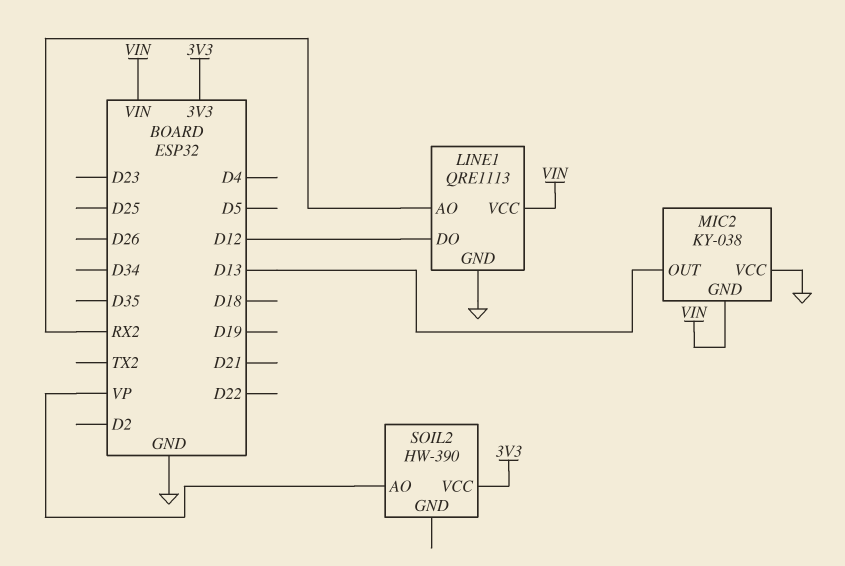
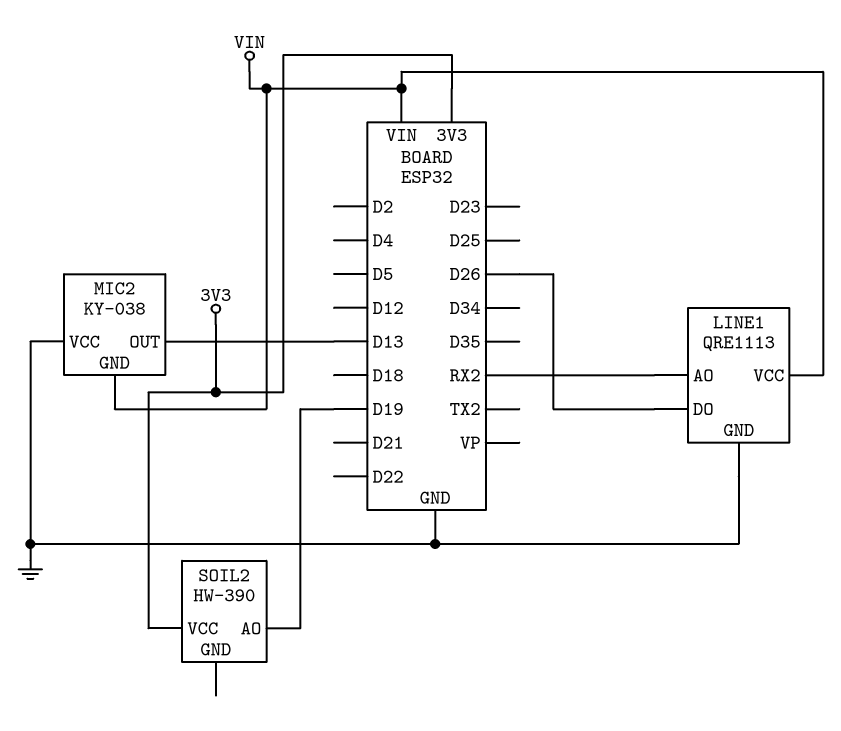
LINE1 pin DO: D12 -> D26
SOIL2 pin AO: VP -> D19

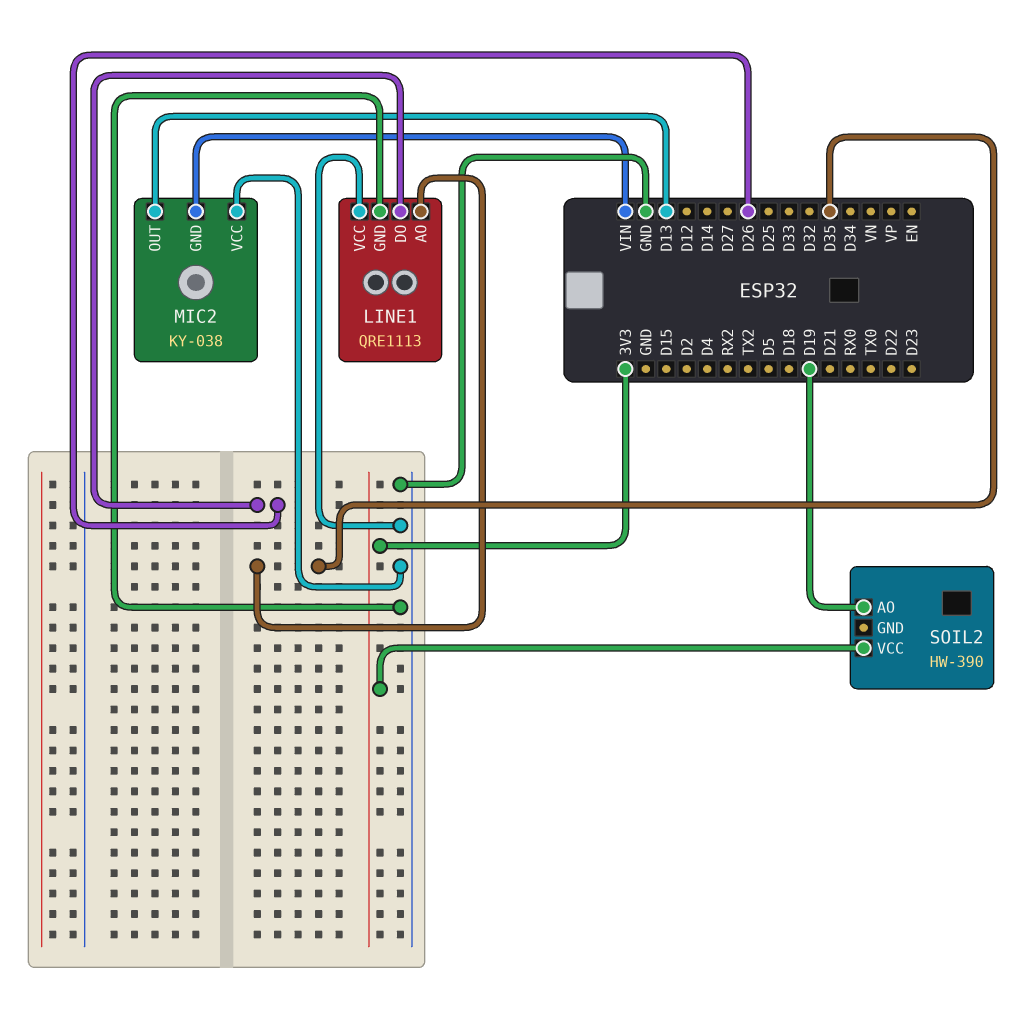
LINE1 pin AO: RX2 -> D35
LINE1 pin VCC: VIN -> GND

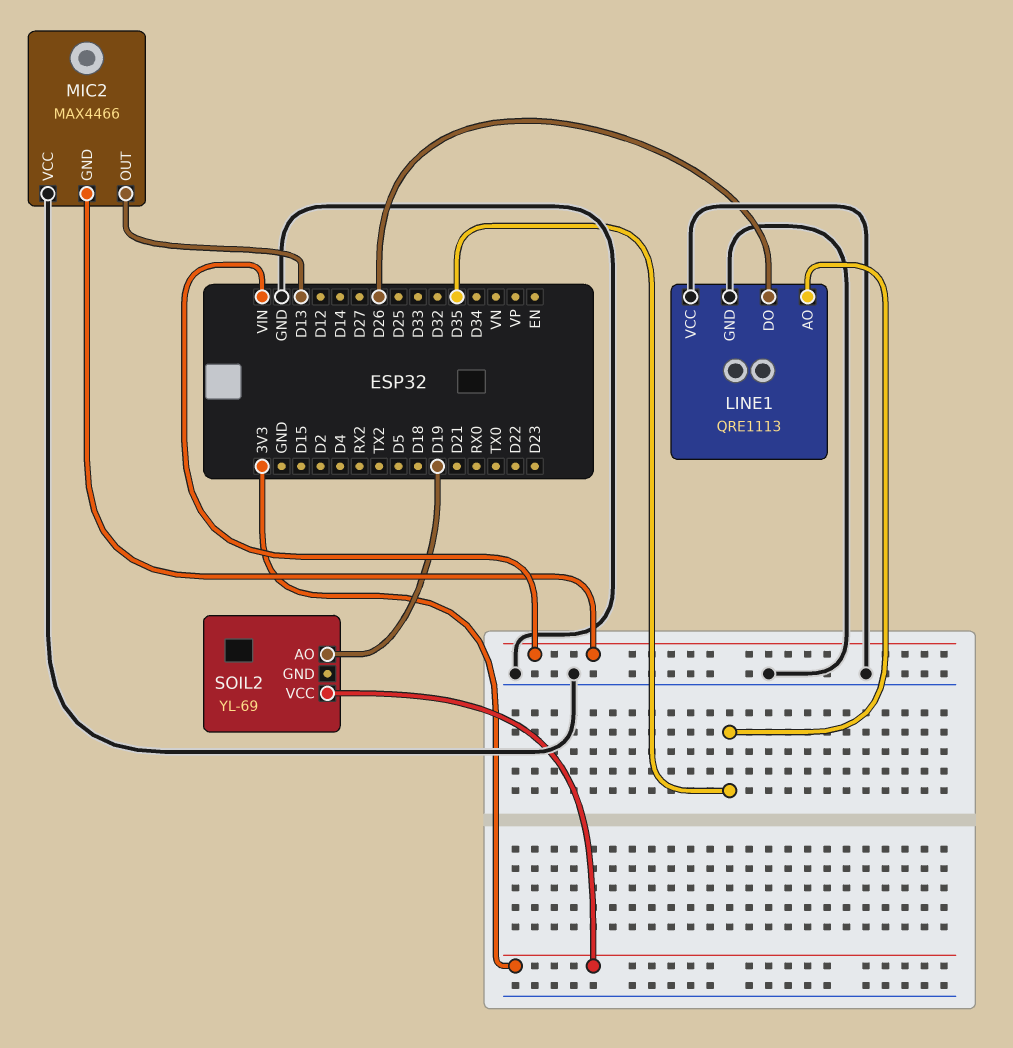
MIC2: KY-038 -> MAX4466
SOIL2: HW-390 -> YL-69

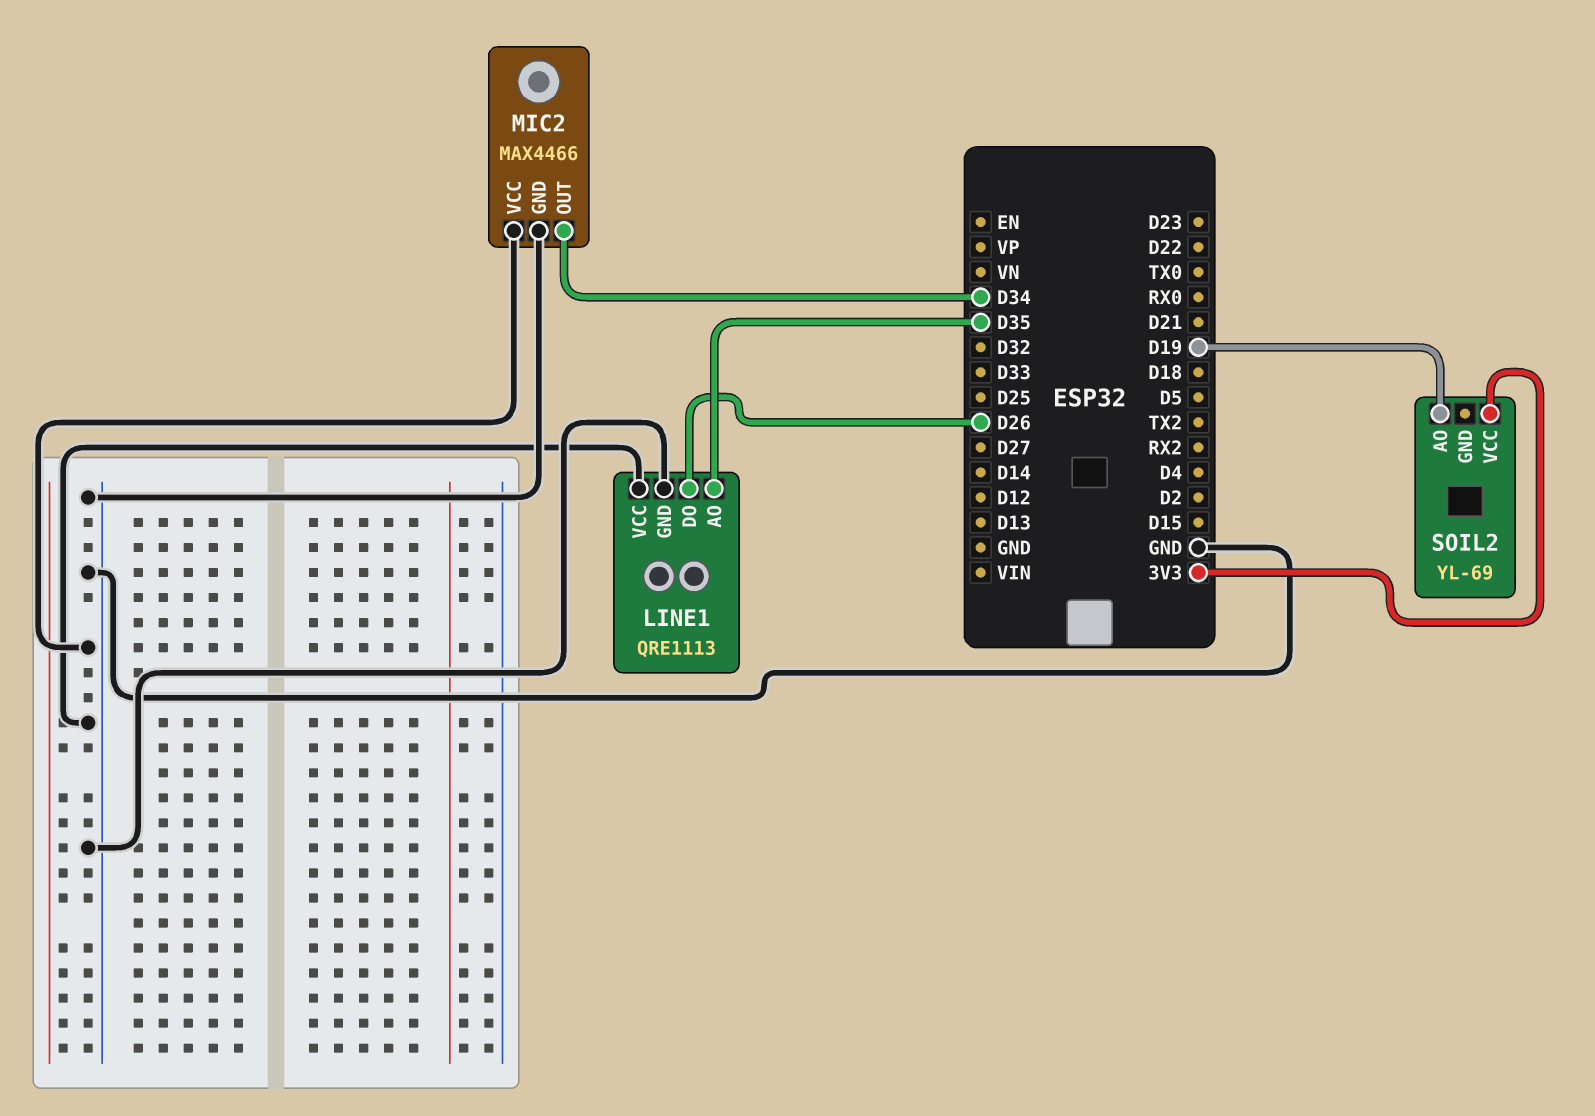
MIC2 pin GND: VIN -> GND
MIC2 pin OUT: D13 -> D34

